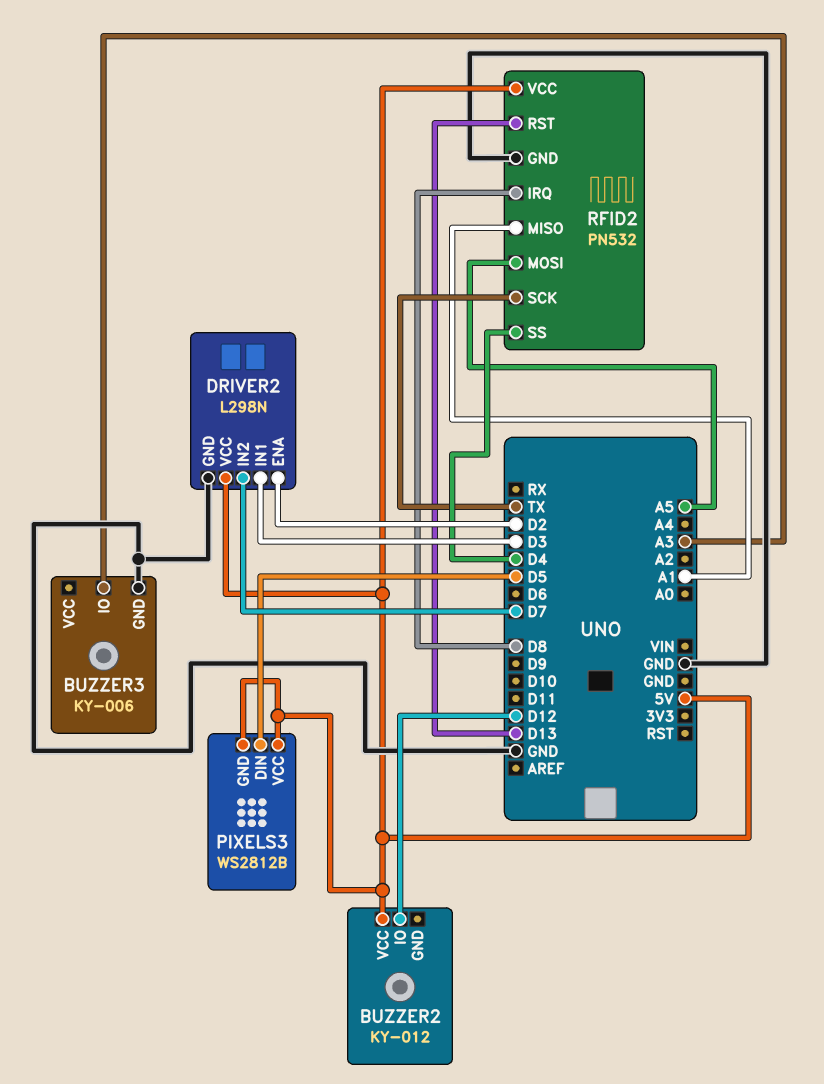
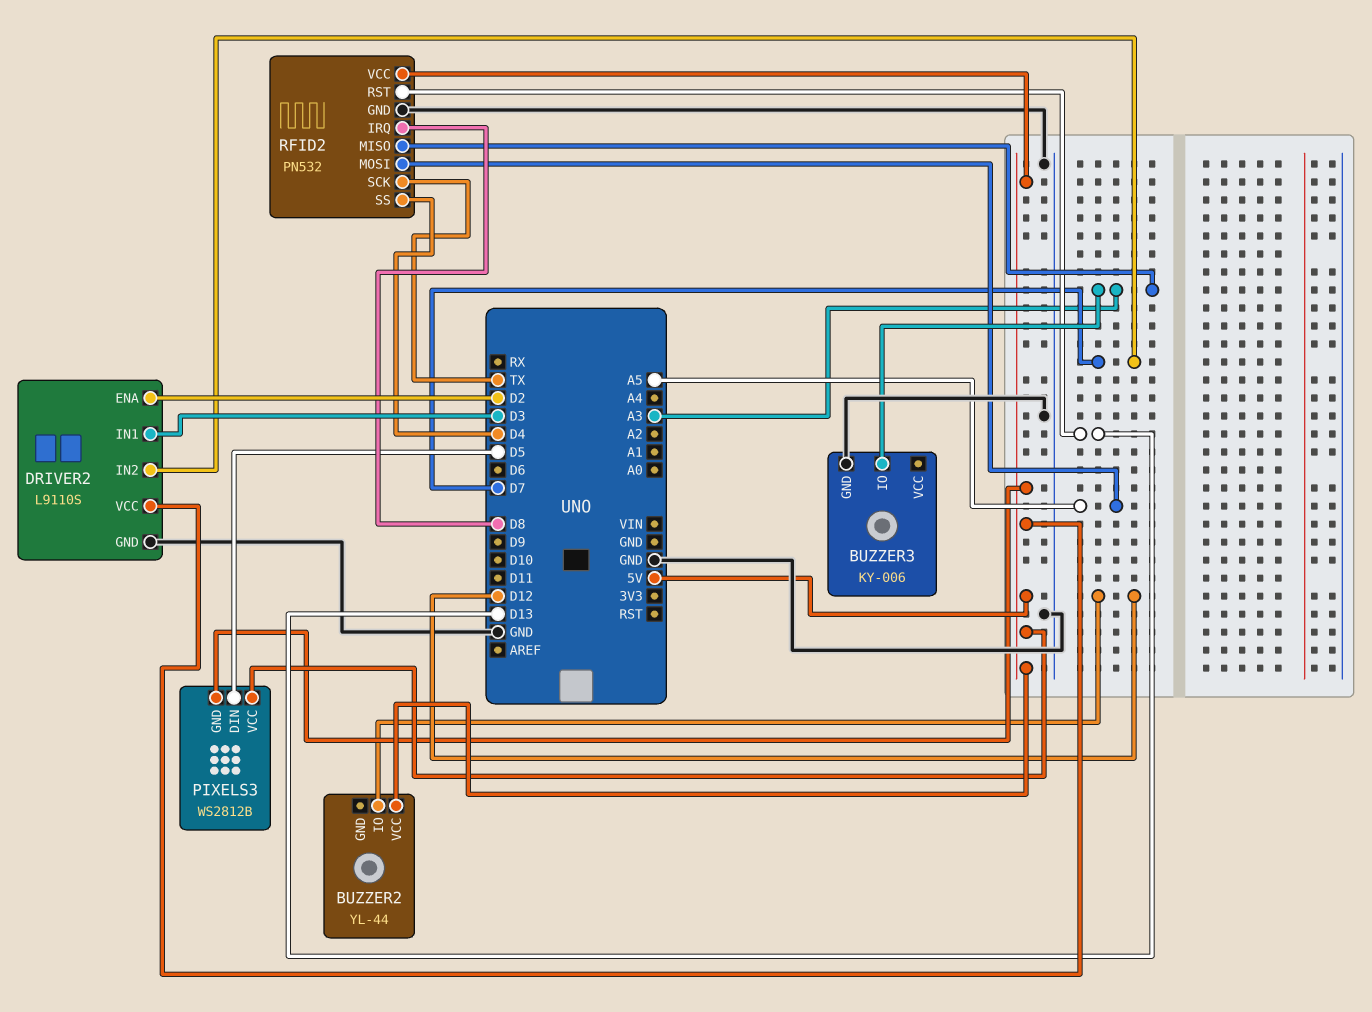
BUZZER2: KY-012 -> YL-44
DRIVER2: L298N -> L9110S
RFID2 pin MISO: A1 -> A3

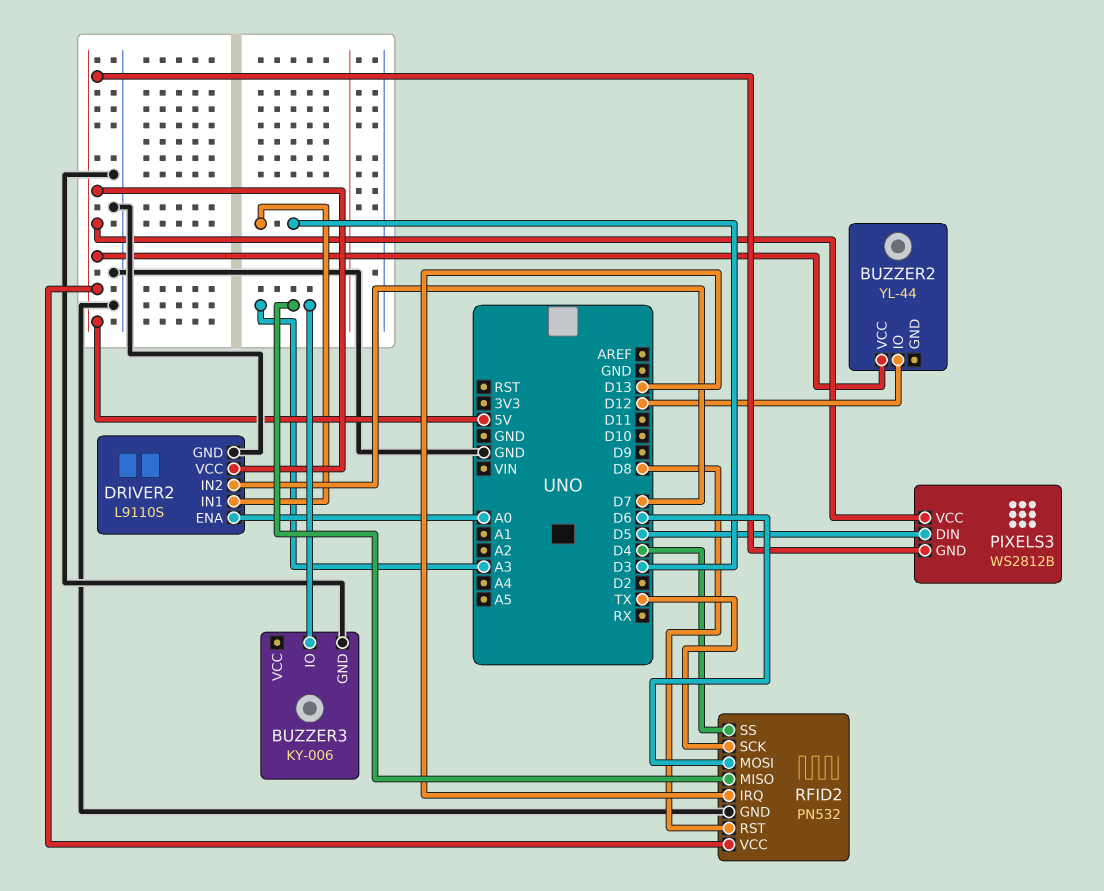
DRIVER2 pin ENA: D2 -> A0
RFID2 pin IRQ: D8 -> D13
RFID2 pin MOSI: A5 -> D6
RFID2 pin RST: D13 -> D8

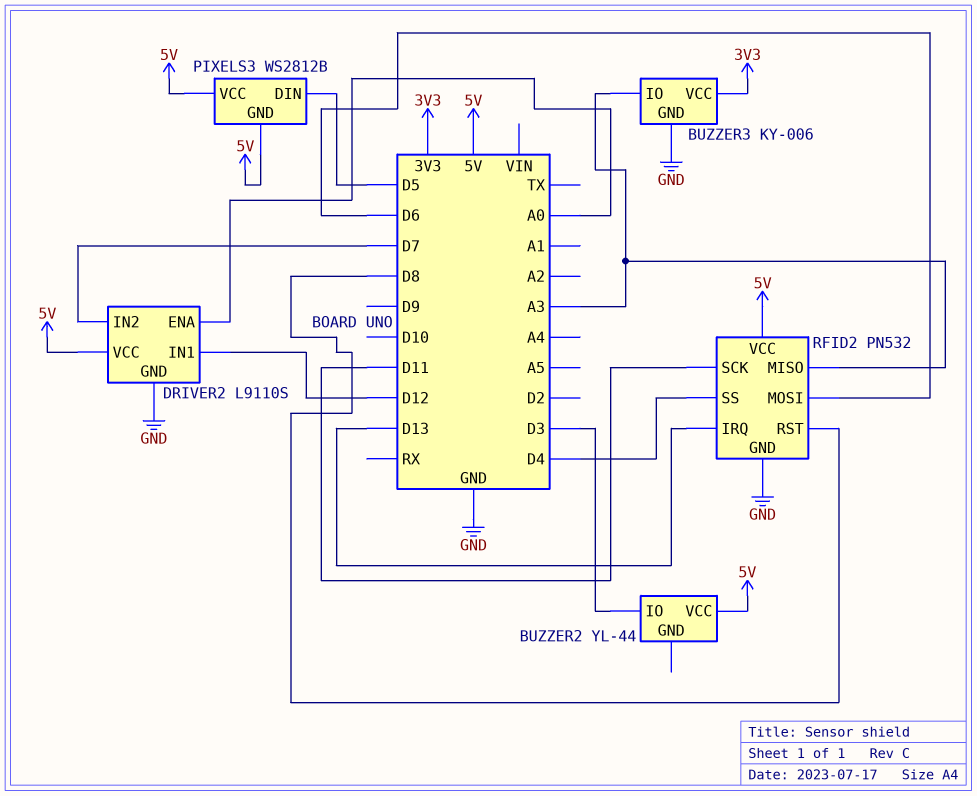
BUZZER2 pin IO: D12 -> D3
BUZZER3 pin VCC: none -> 3V3
DRIVER2 pin IN1: D3 -> D12
RFID2 pin SCK: TX -> D11

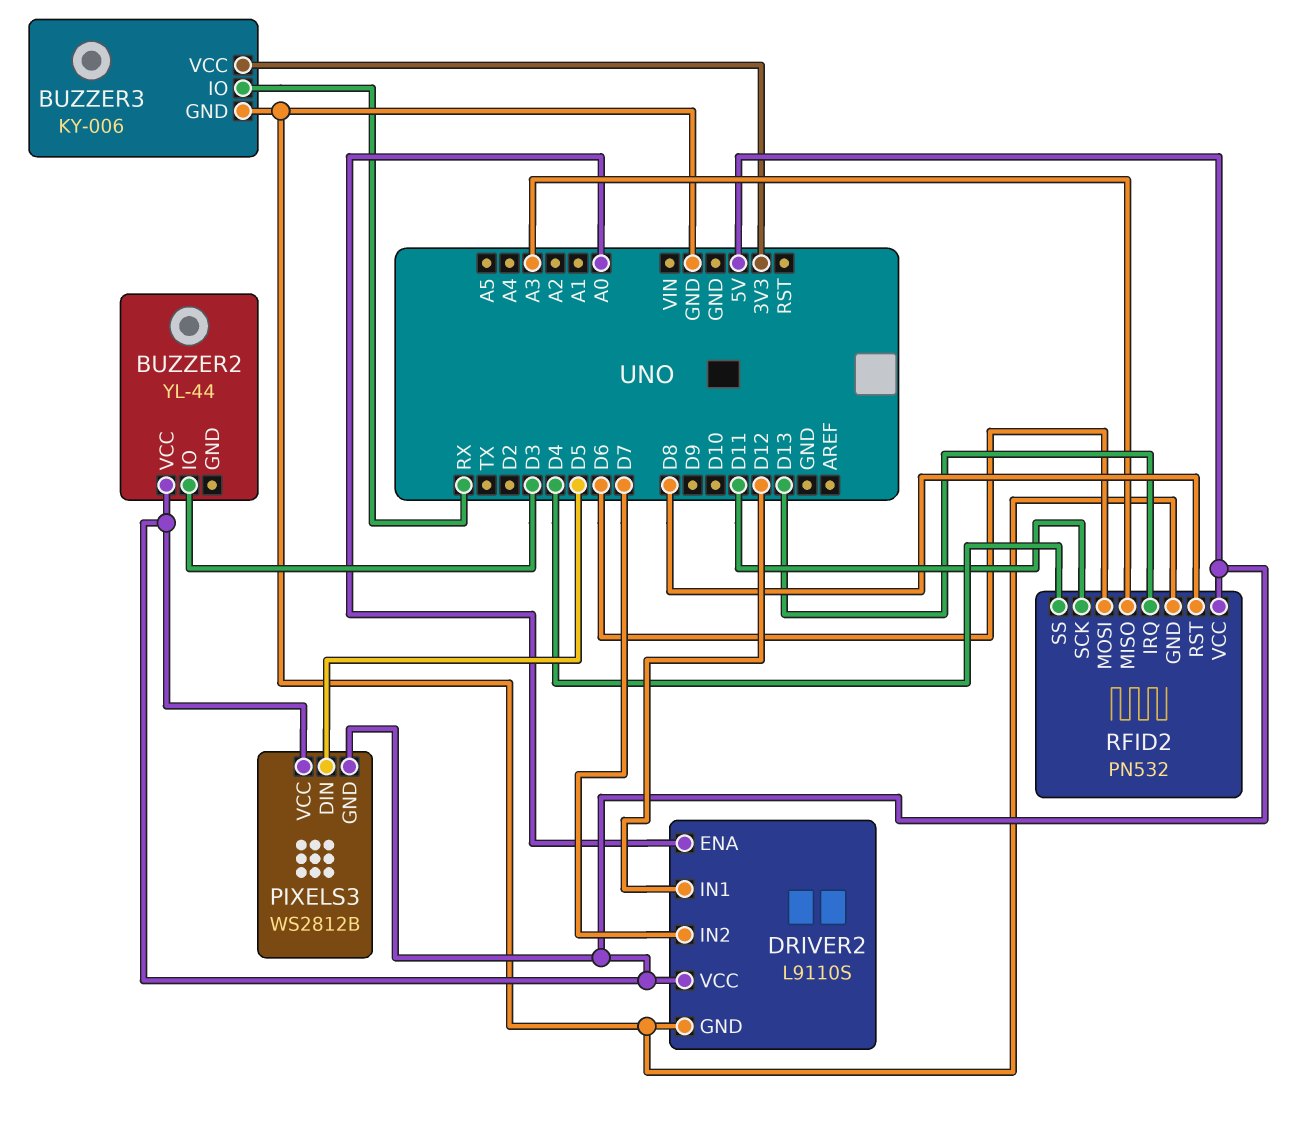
BUZZER3 pin IO: A3 -> RX

